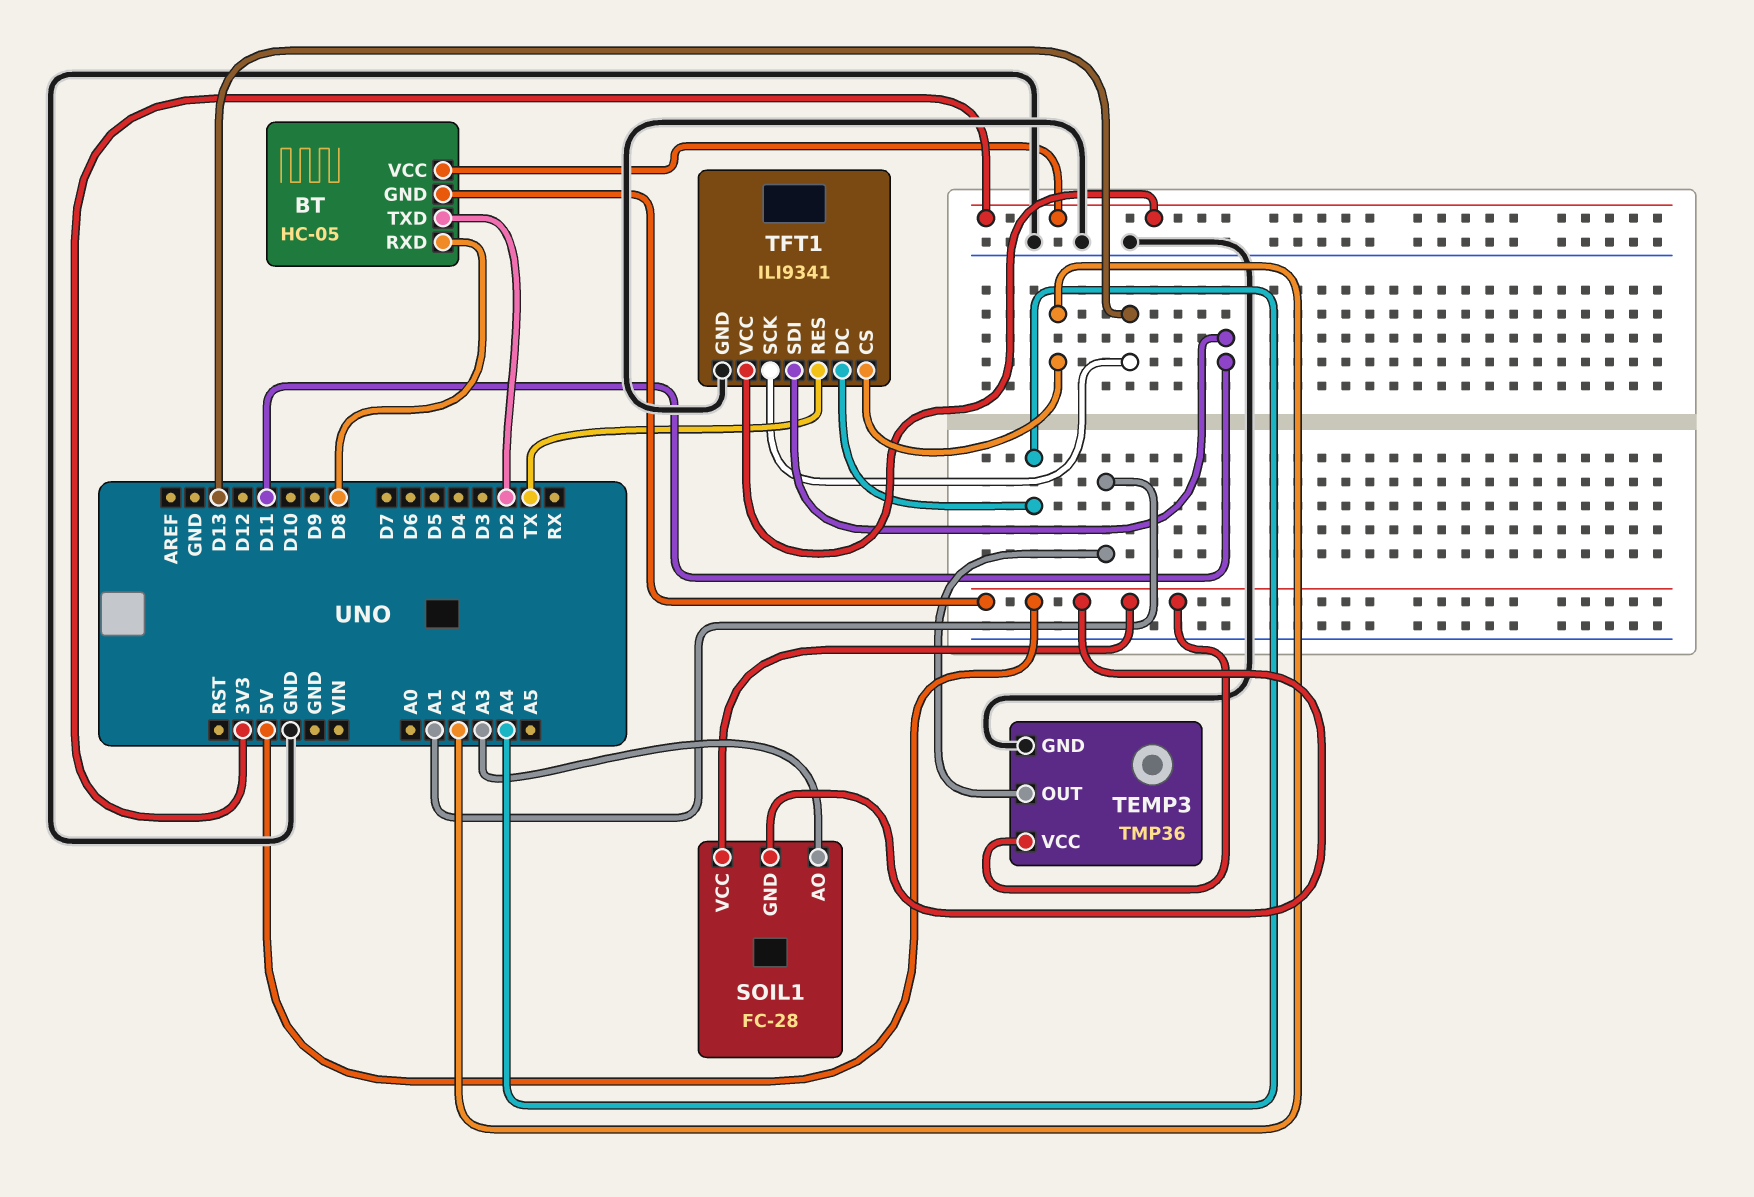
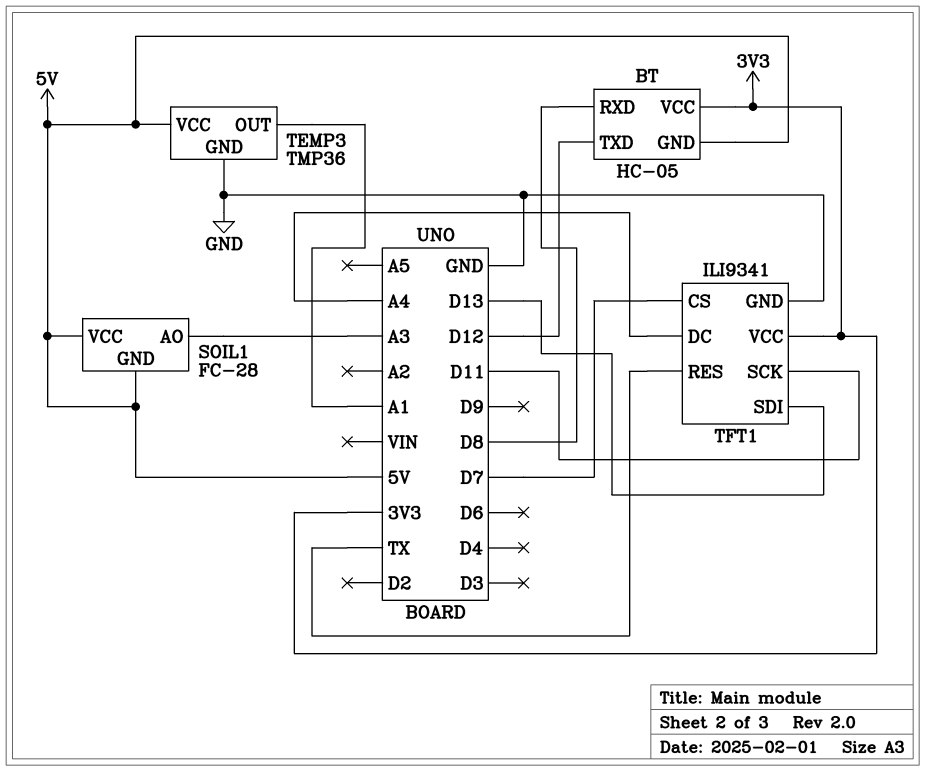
BT pin TXD: D2 -> D12
TFT1 pin CS: A2 -> D7
TFT1 pin SCK: D13 -> D11
TFT1 pin SDI: D11 -> D13

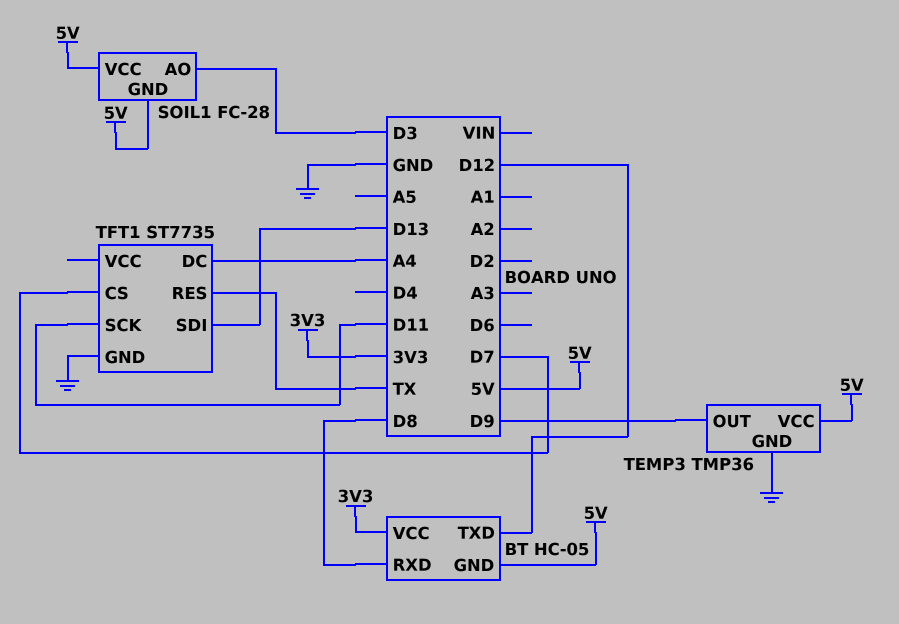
SOIL1 pin AO: A3 -> D3
TEMP3 pin OUT: A1 -> D9
TFT1: ILI9341 -> ST7735
TFT1 pin VCC: 3V3 -> none

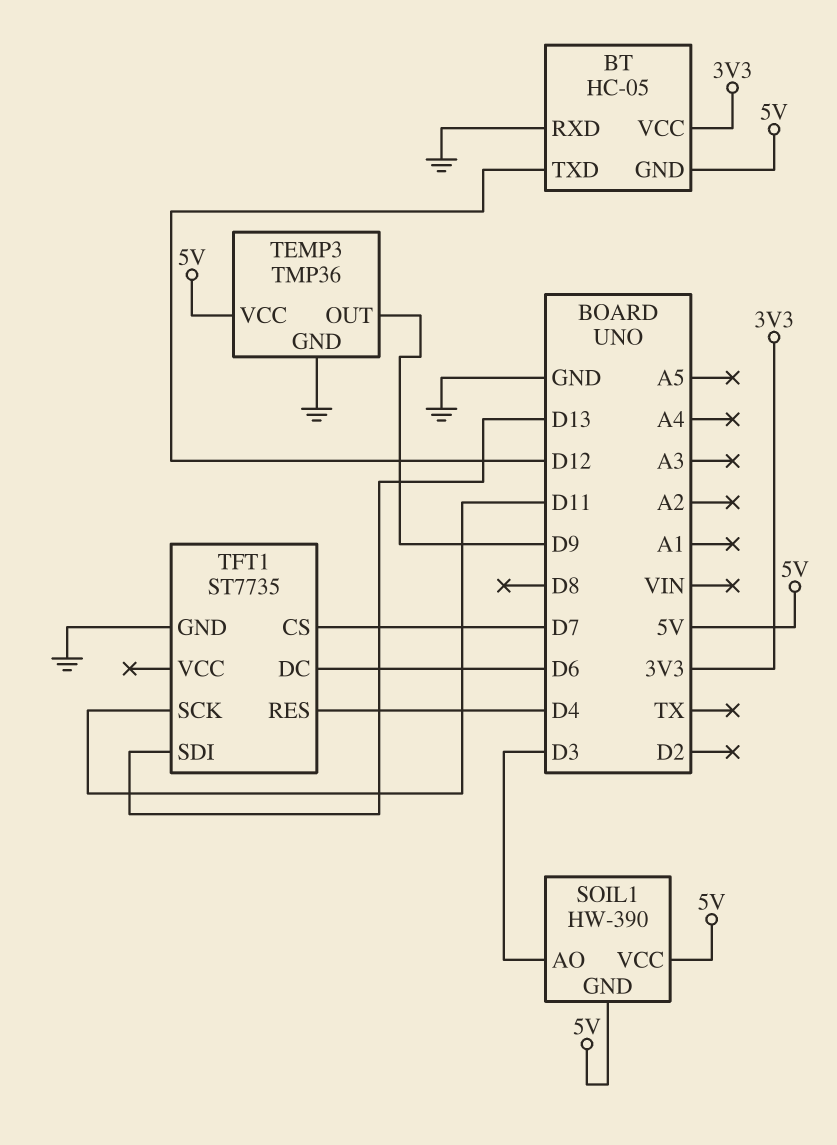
BT pin RXD: D8 -> GND
SOIL1: FC-28 -> HW-390
TFT1 pin DC: A4 -> D6
TFT1 pin RES: TX -> D4

